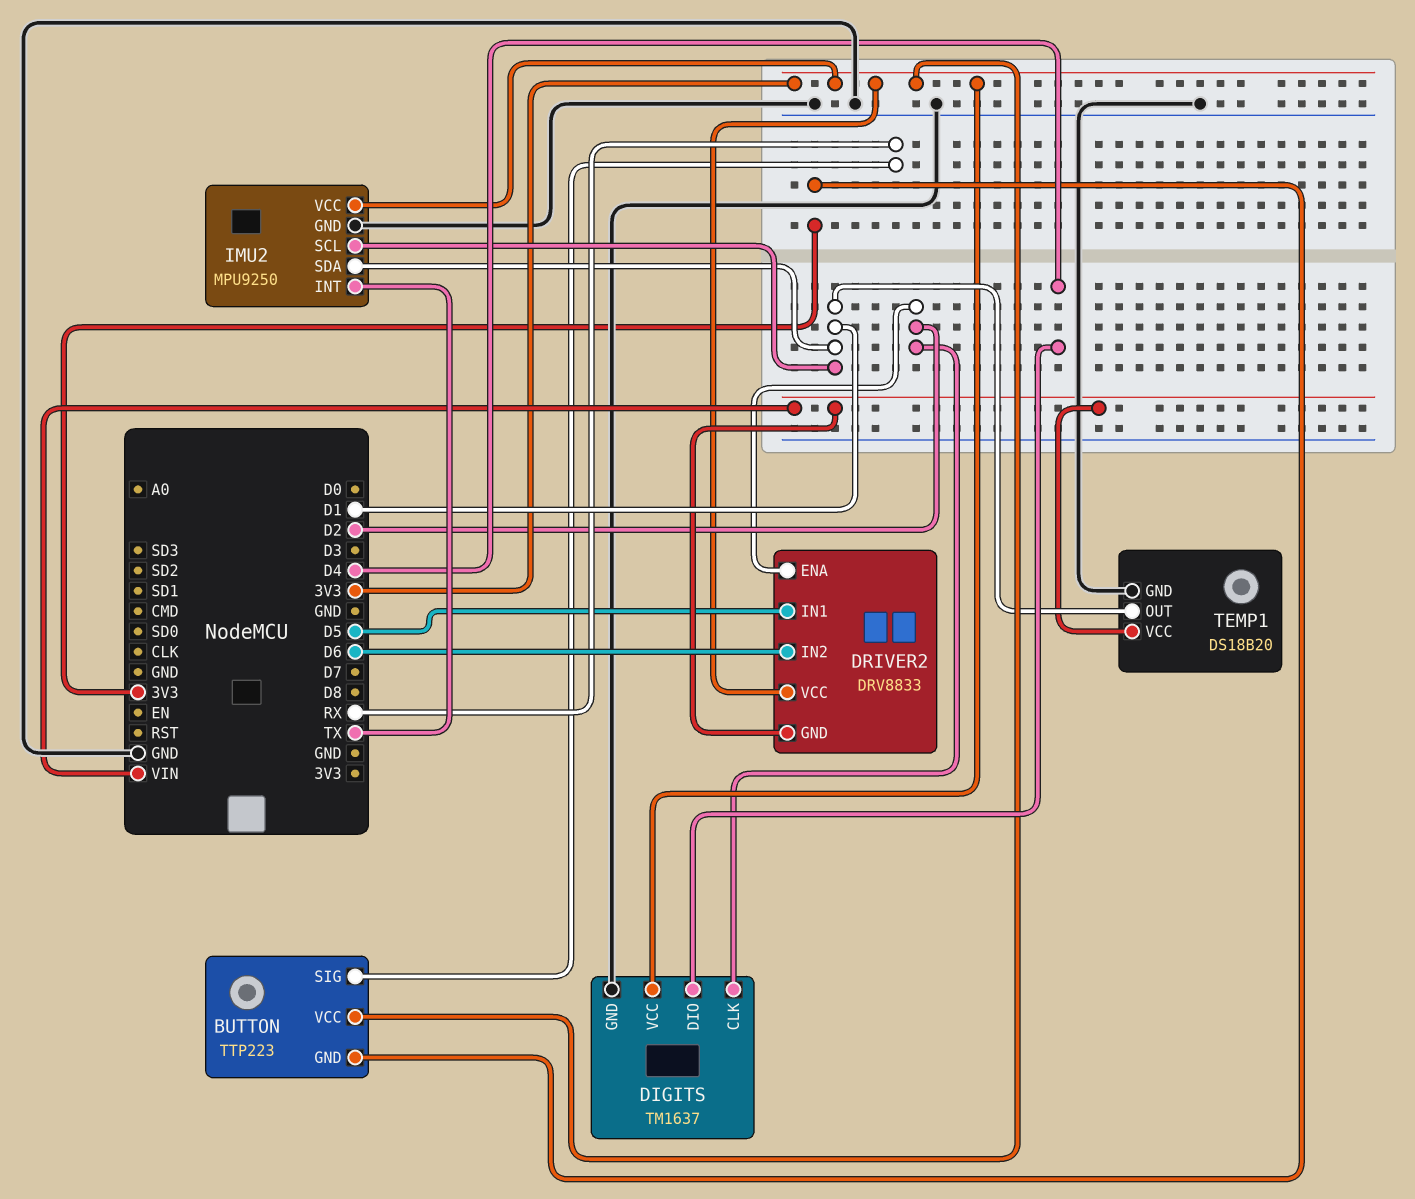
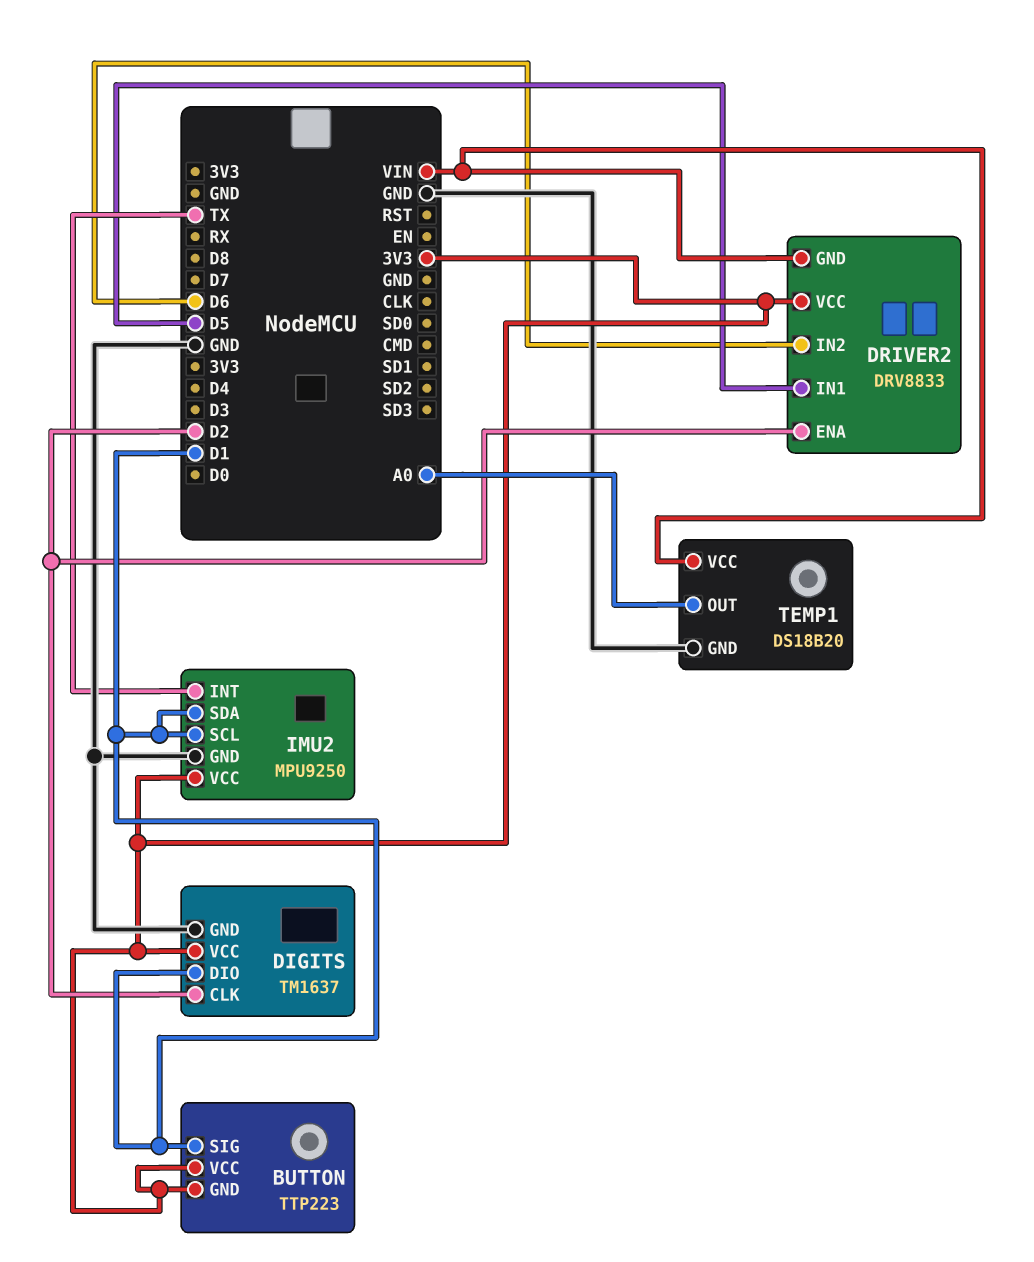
BUTTON pin SIG: RX -> D1
DIGITS pin DIO: D4 -> D1
TEMP1 pin OUT: D1 -> A0

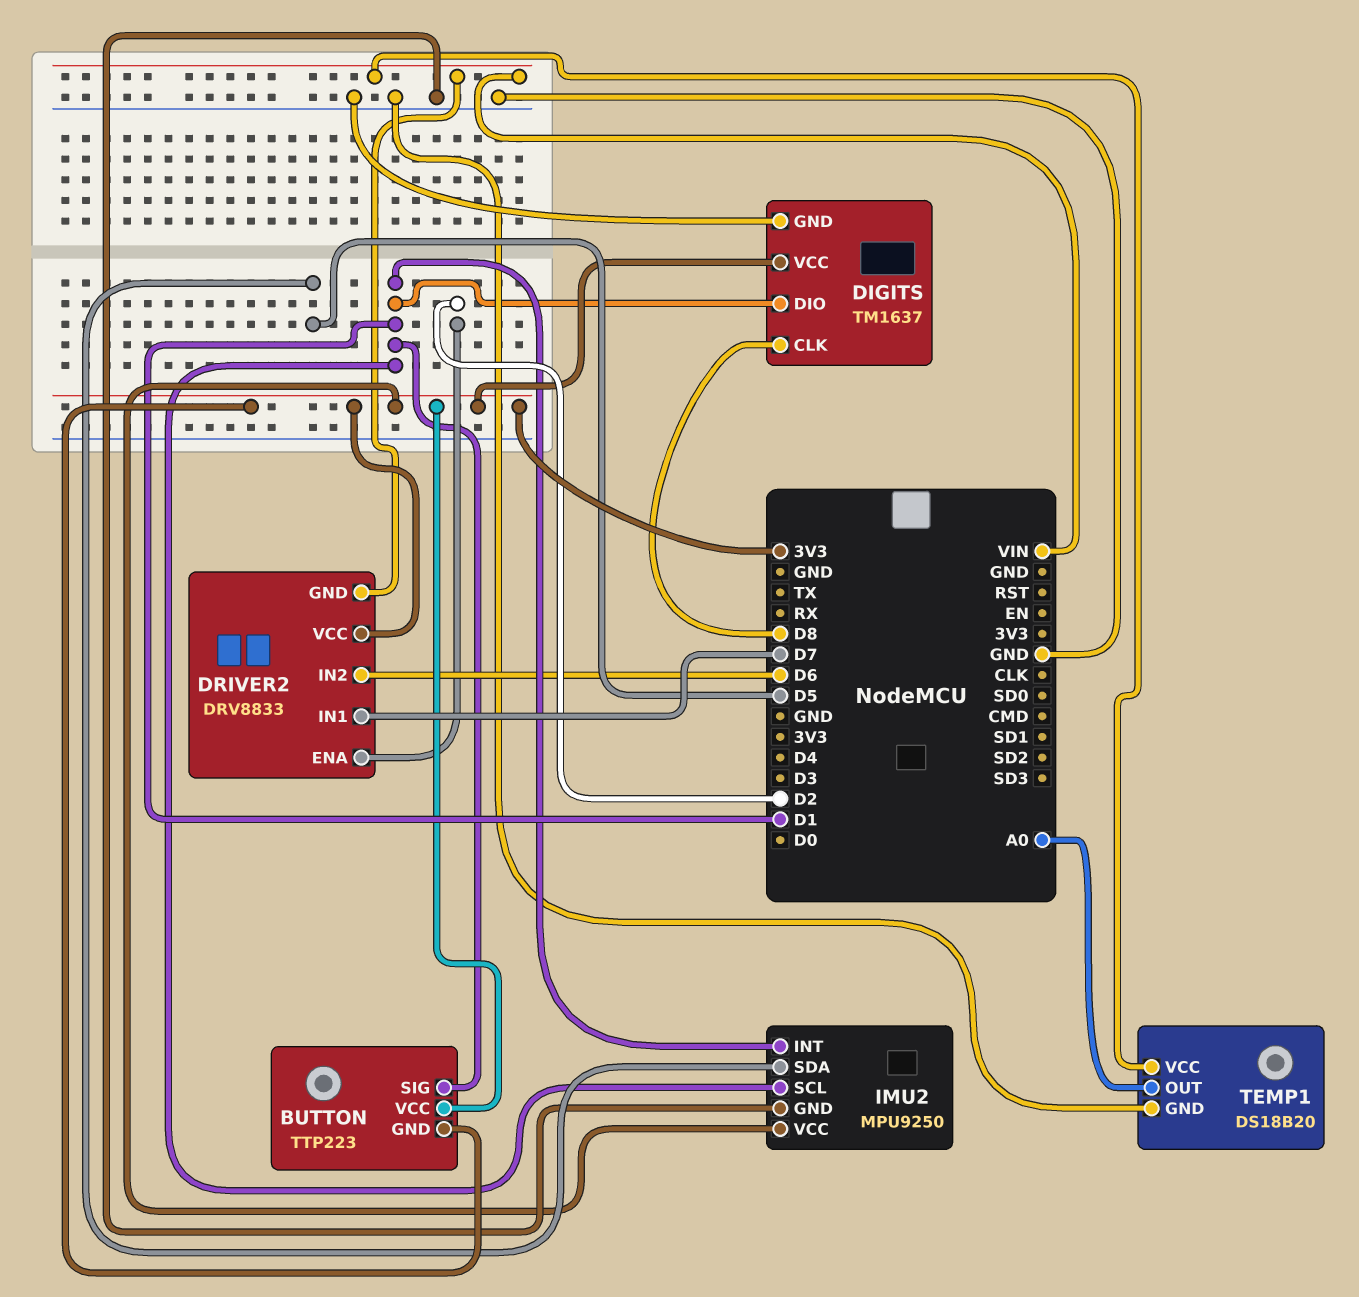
DIGITS pin CLK: D2 -> D8
DRIVER2 pin IN1: D5 -> D7
IMU2 pin INT: TX -> D1
IMU2 pin SDA: D1 -> D5

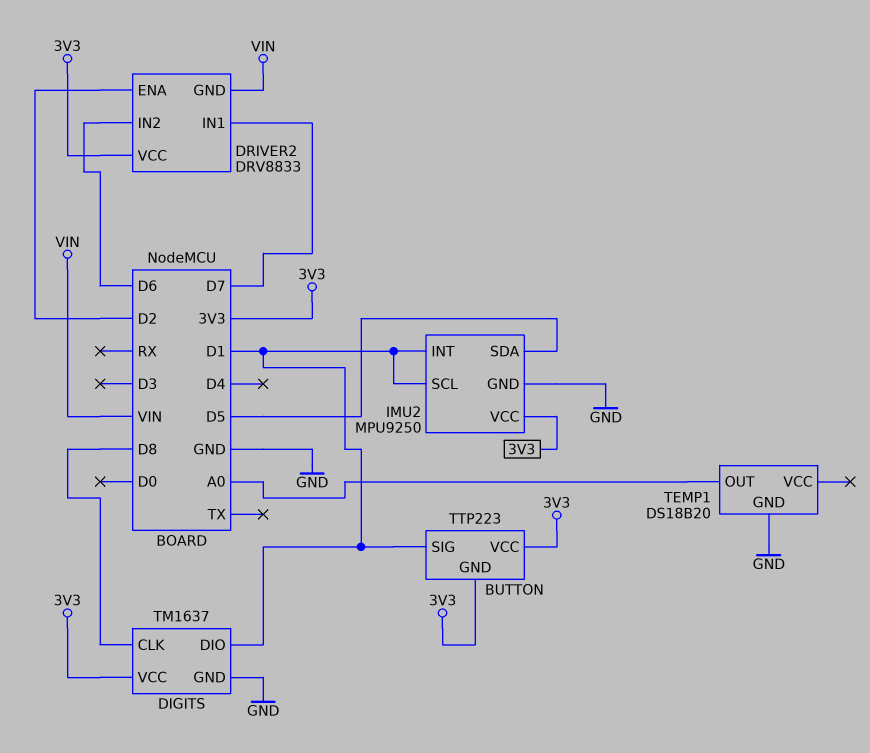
TEMP1 pin VCC: VIN -> none

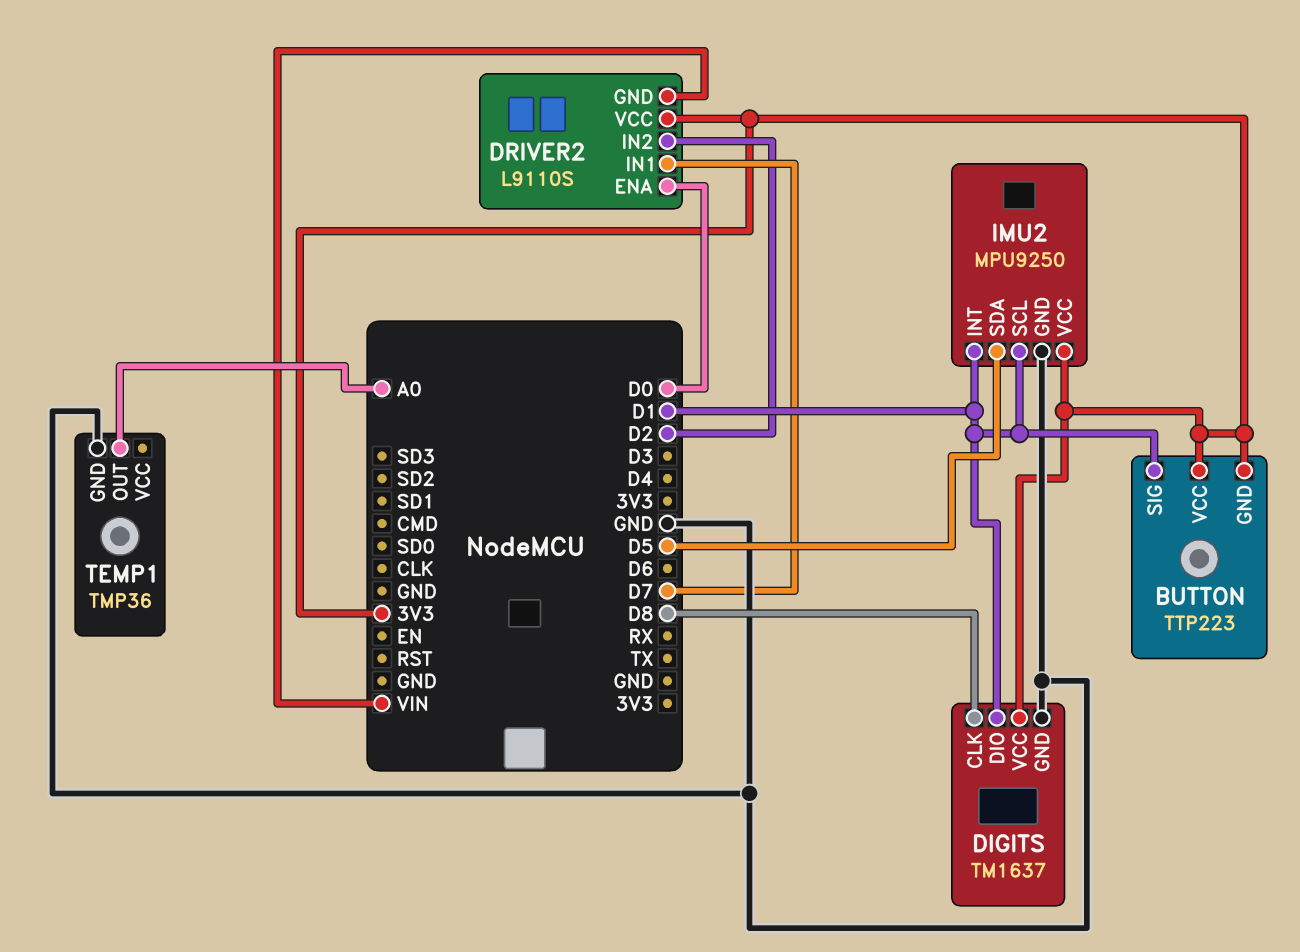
DRIVER2: DRV8833 -> L9110S
DRIVER2 pin ENA: D2 -> D0
DRIVER2 pin IN2: D6 -> D2
TEMP1: DS18B20 -> TMP36

